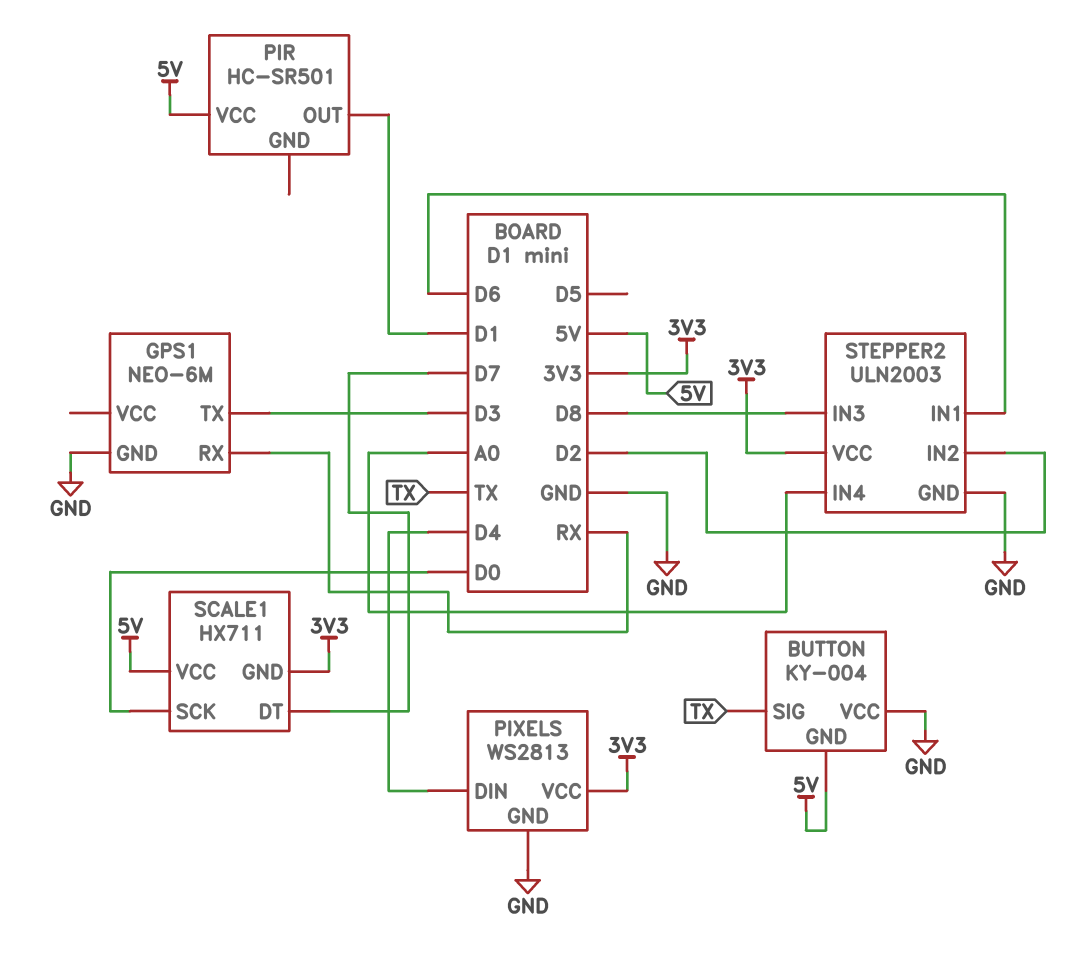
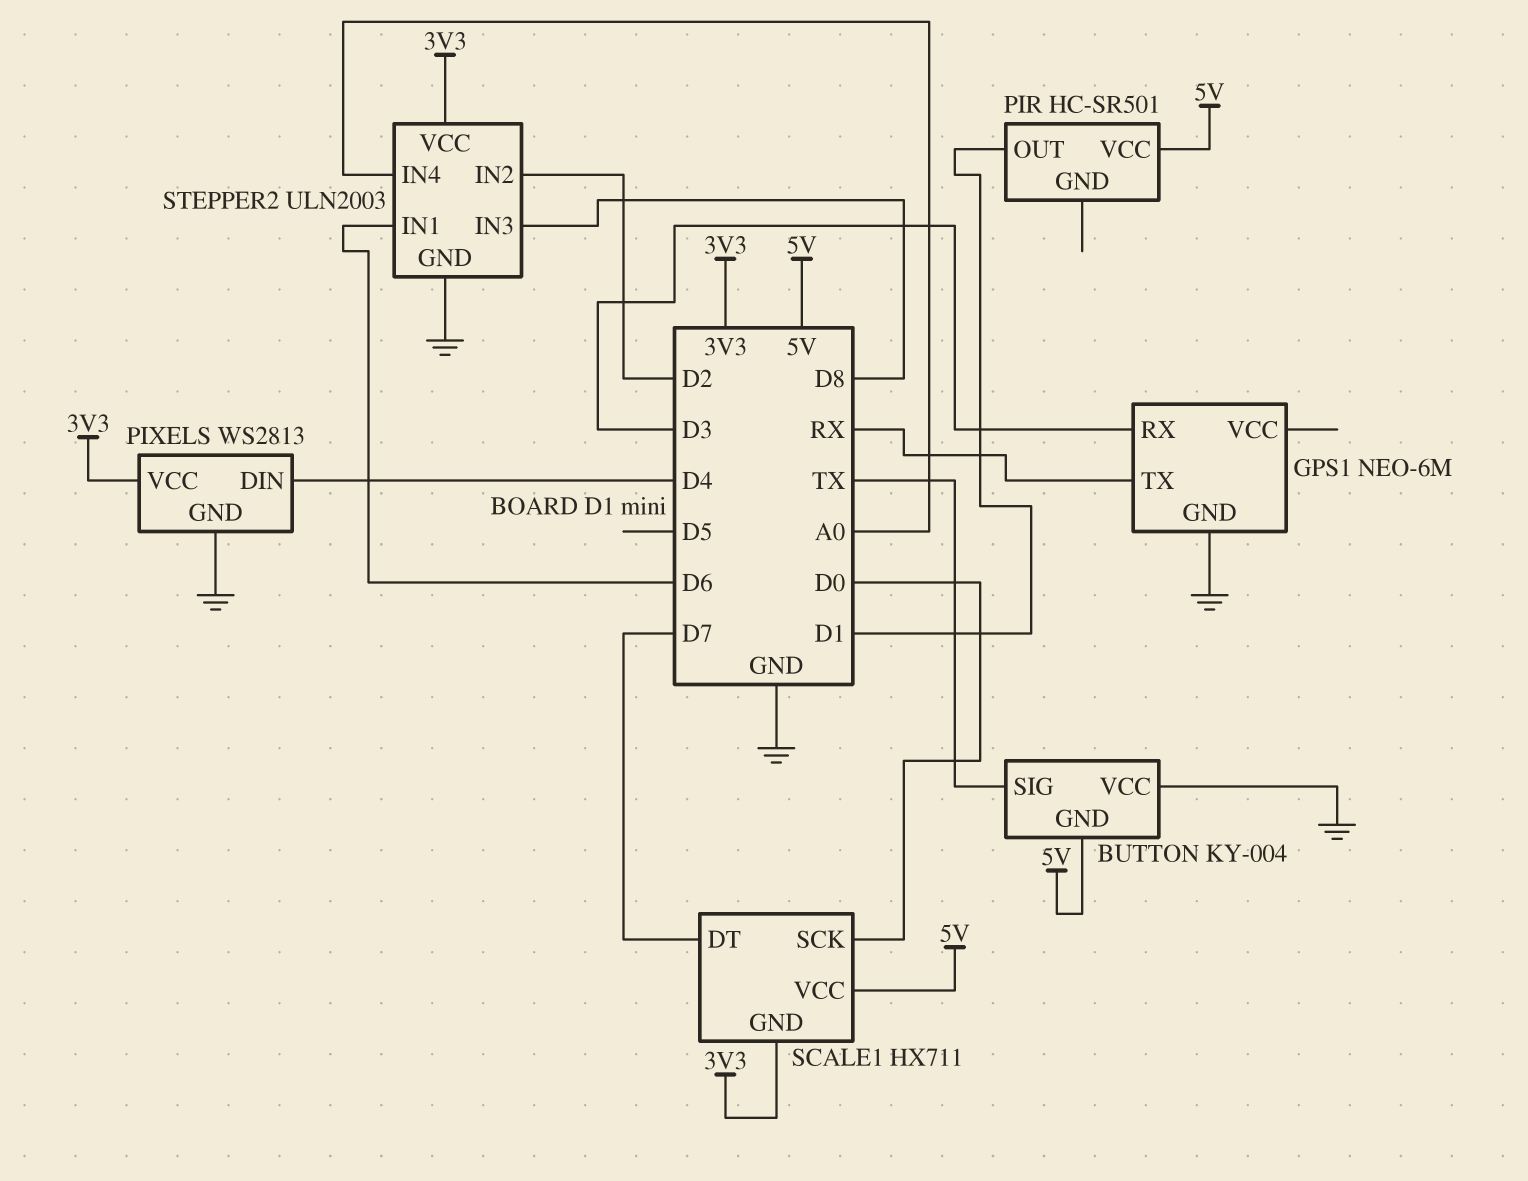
GPS1 pin RX: RX -> D3
GPS1 pin TX: D3 -> RX

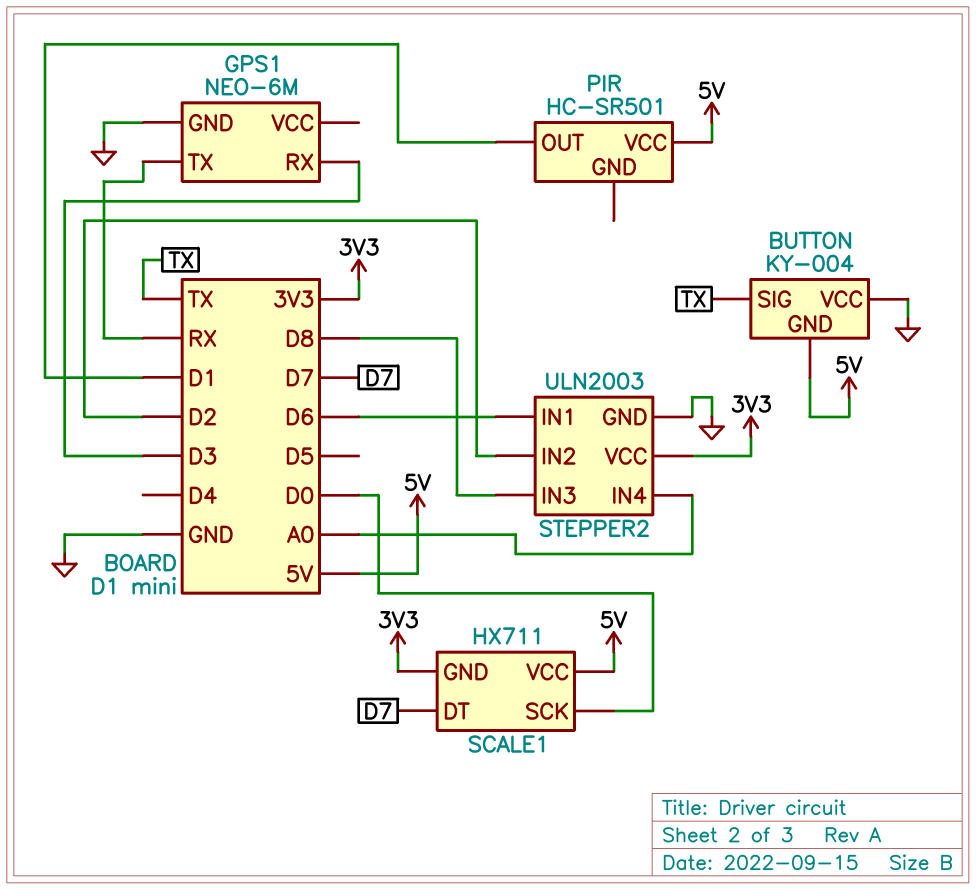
PIXELS: WS2813 -> none
PIXELS pin DIN: D4 -> none
PIXELS pin GND: GND -> none
PIXELS pin VCC: 3V3 -> none

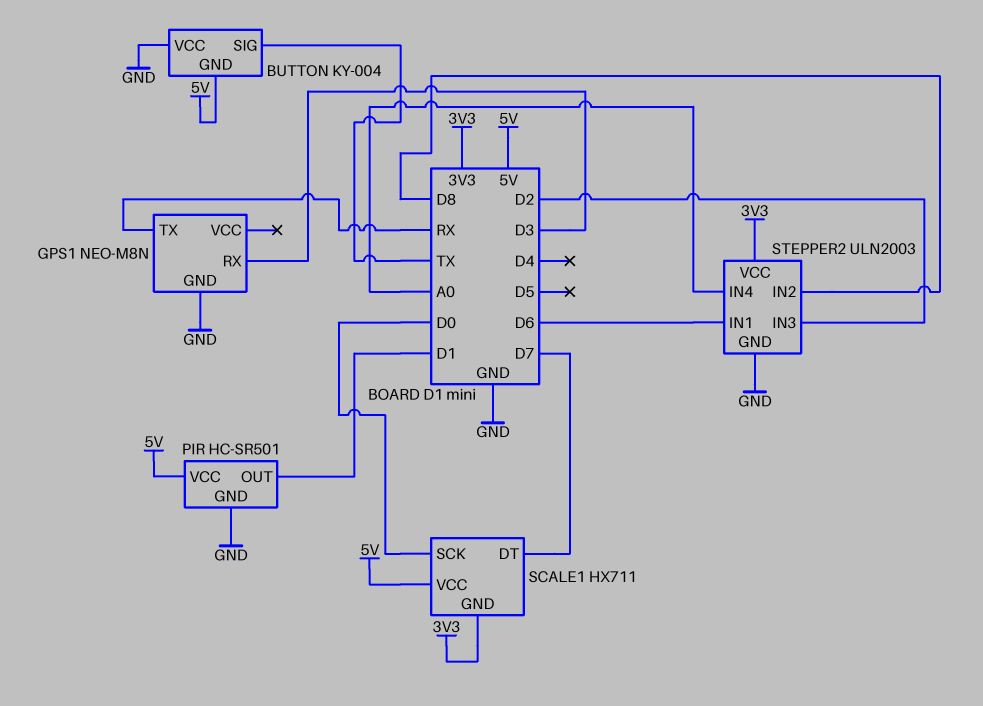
GPS1: NEO-6M -> NEO-M8N
PIR pin GND: none -> GND
STEPPER2 pin IN2: D2 -> D8
STEPPER2 pin IN3: D8 -> D2

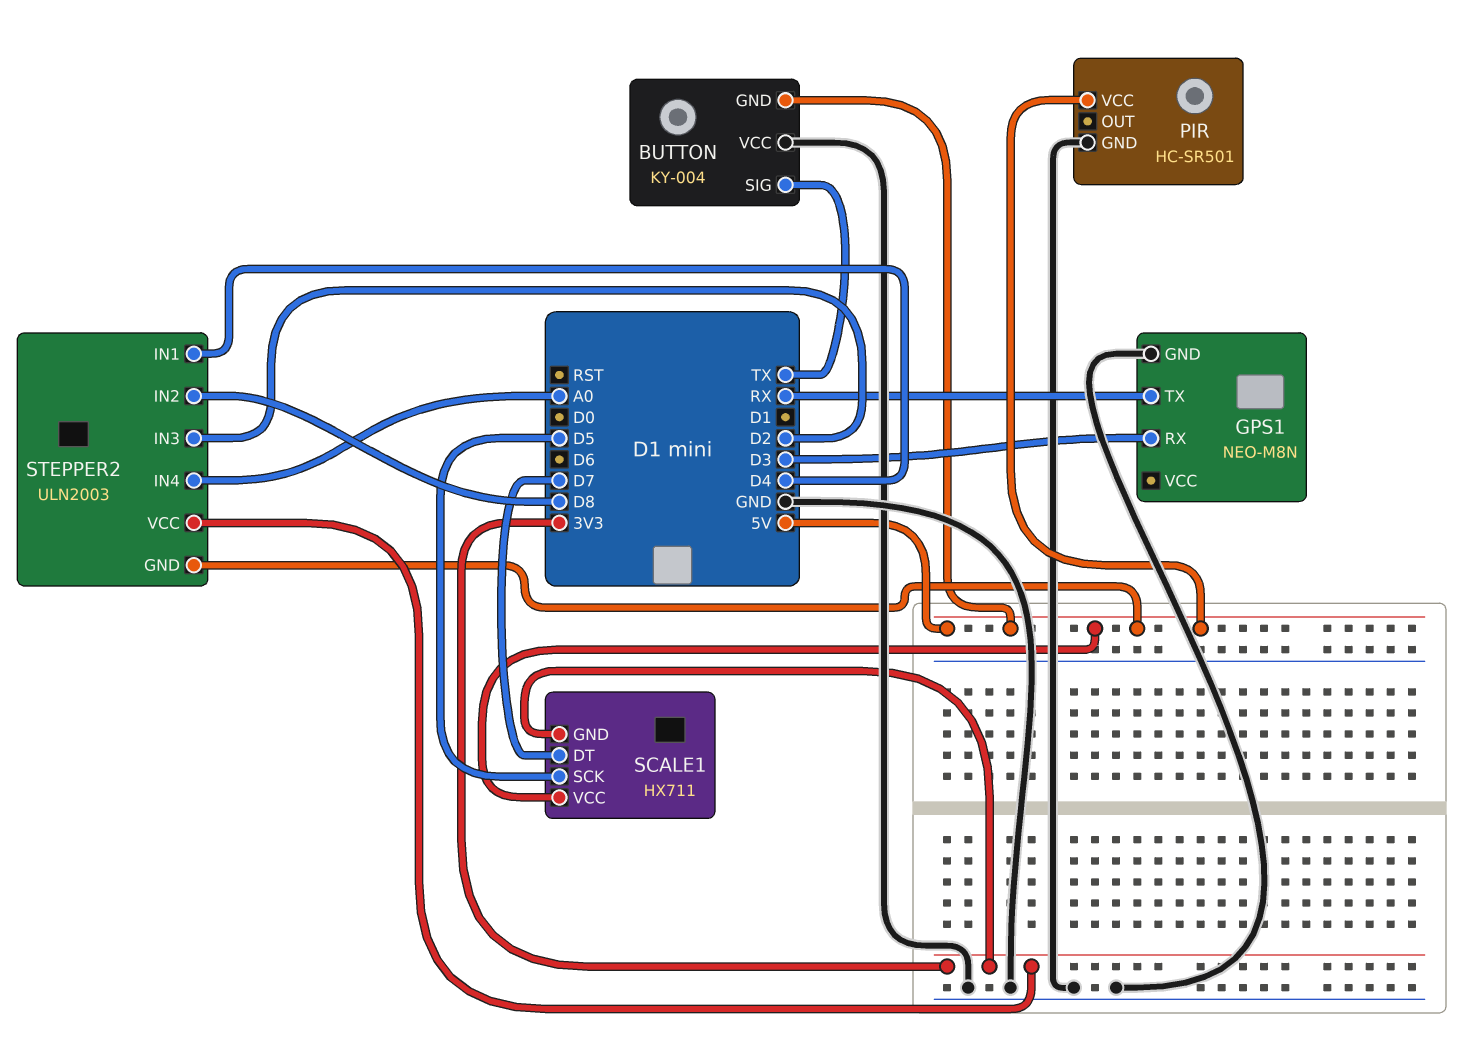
PIR pin OUT: D1 -> none
SCALE1 pin SCK: D0 -> D5
STEPPER2 pin GND: GND -> 5V
STEPPER2 pin IN1: D6 -> D4

